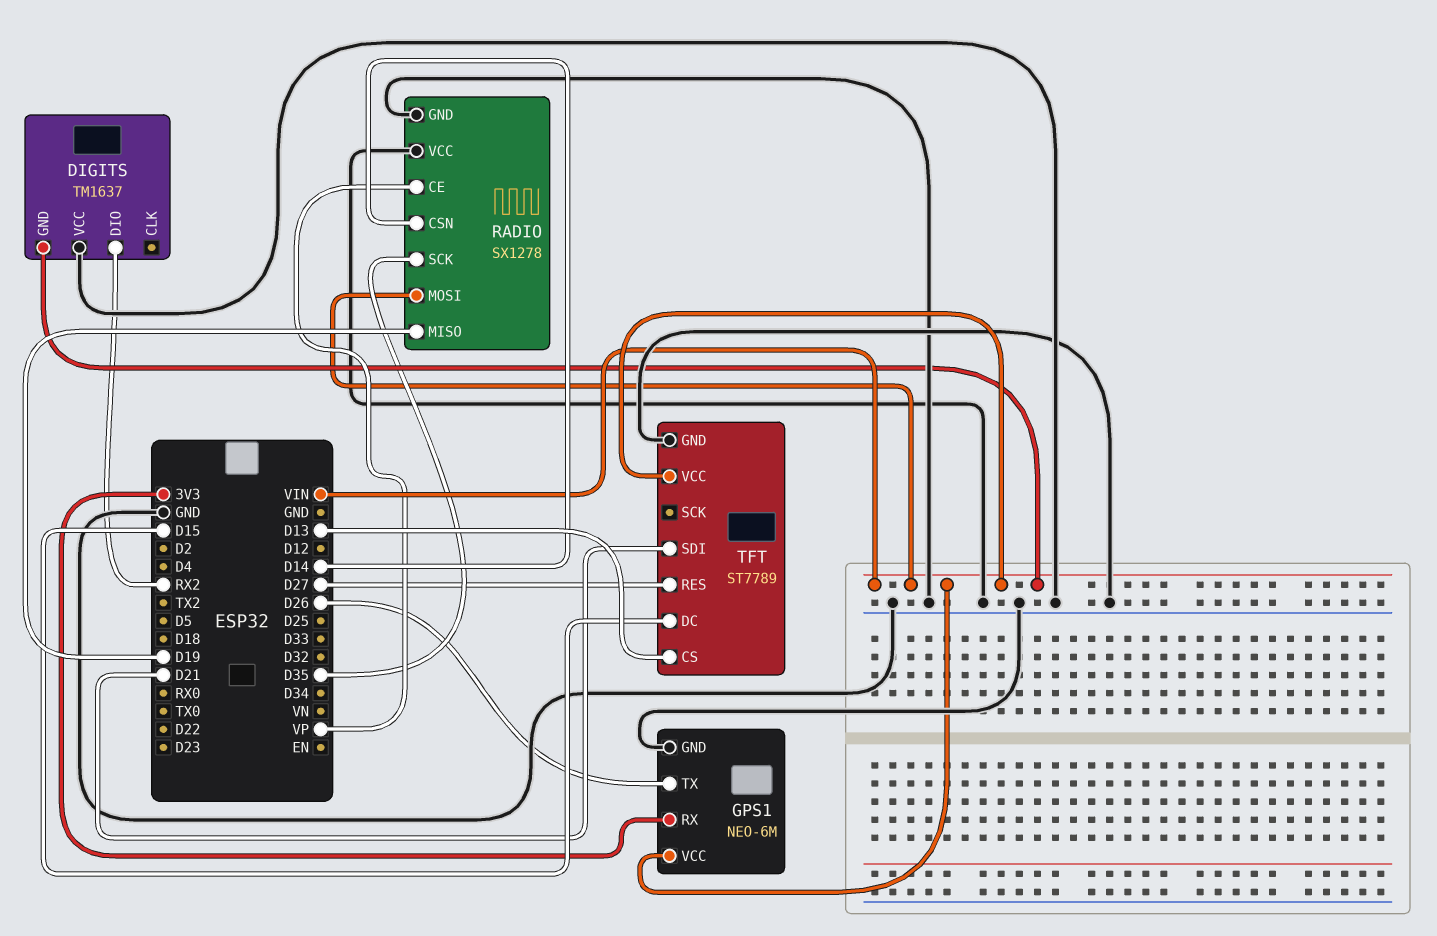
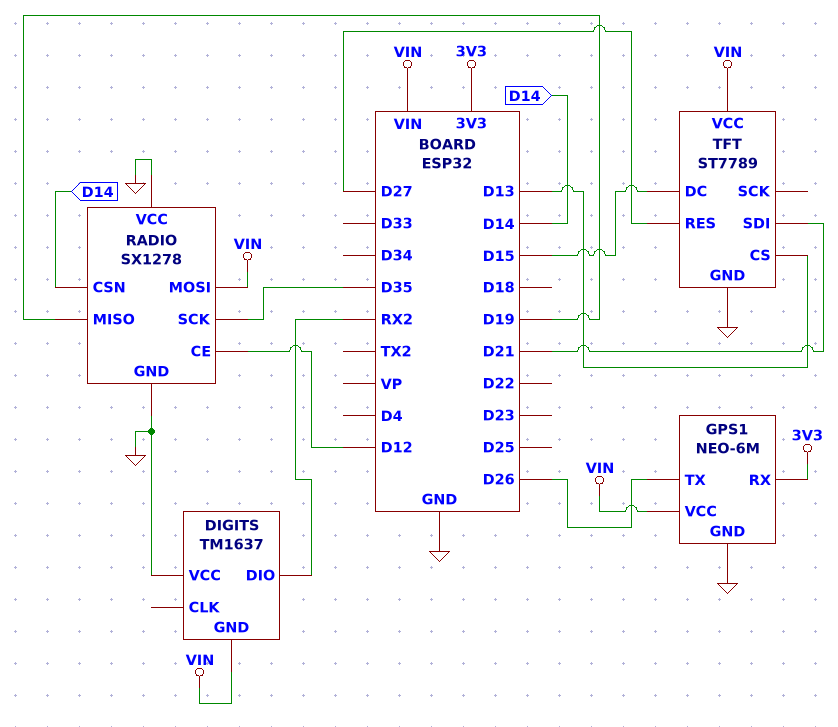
RADIO pin CE: VP -> D12

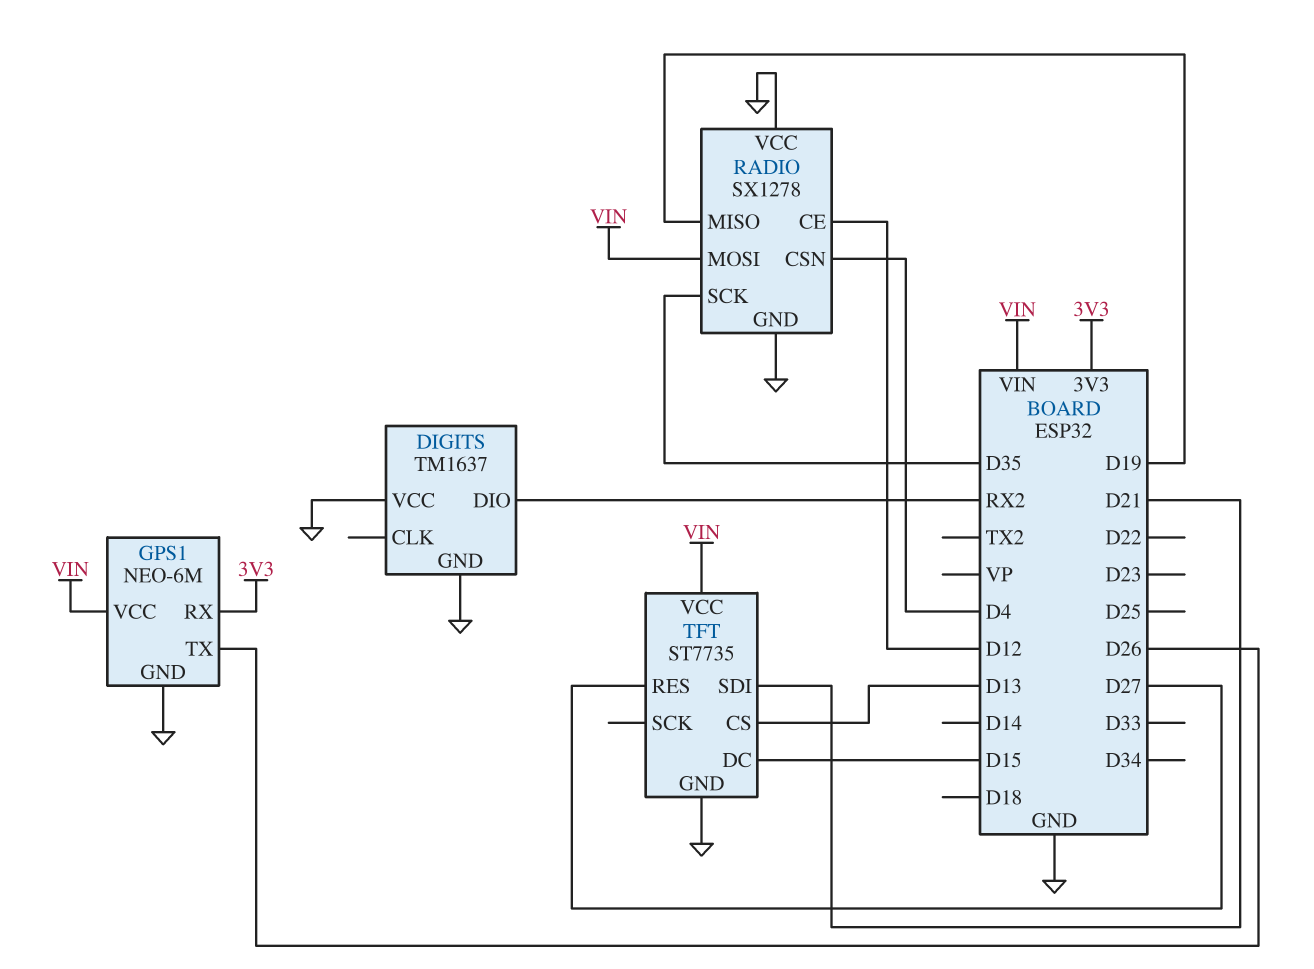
DIGITS pin GND: VIN -> GND
RADIO pin CSN: D14 -> D4
TFT: ST7789 -> ST7735

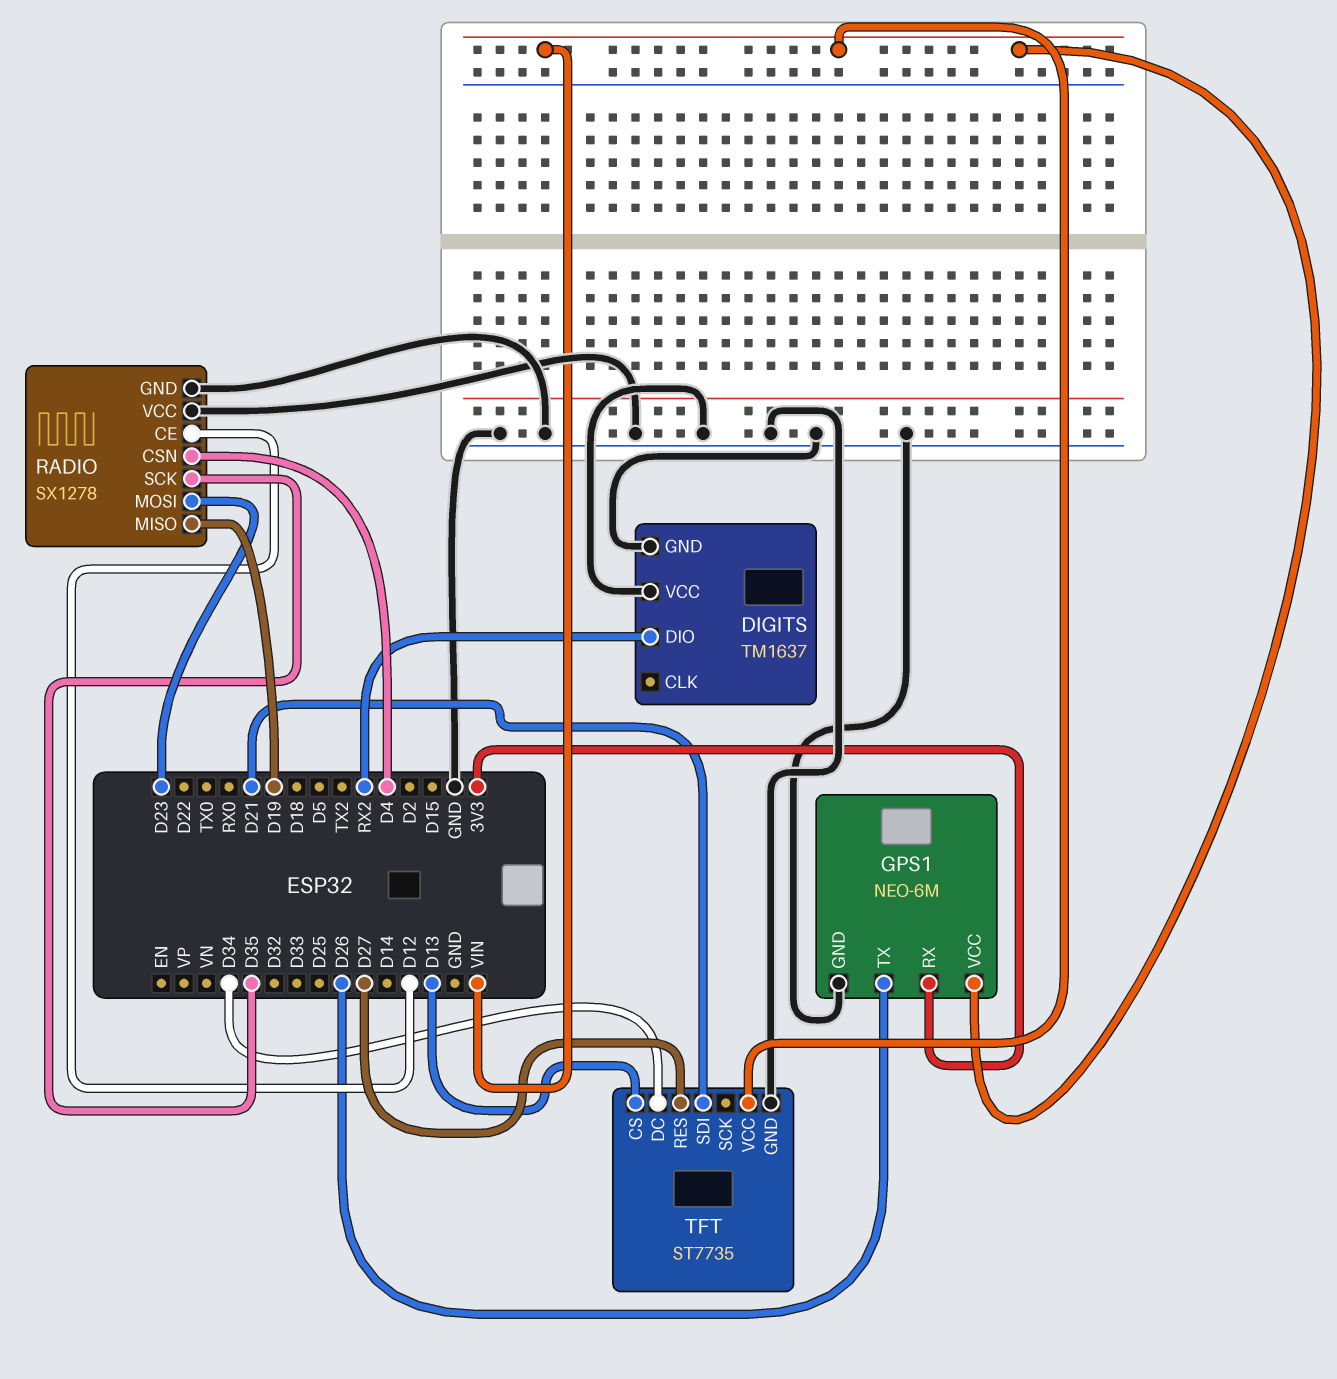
RADIO pin MOSI: VIN -> D23
TFT pin DC: D15 -> D34

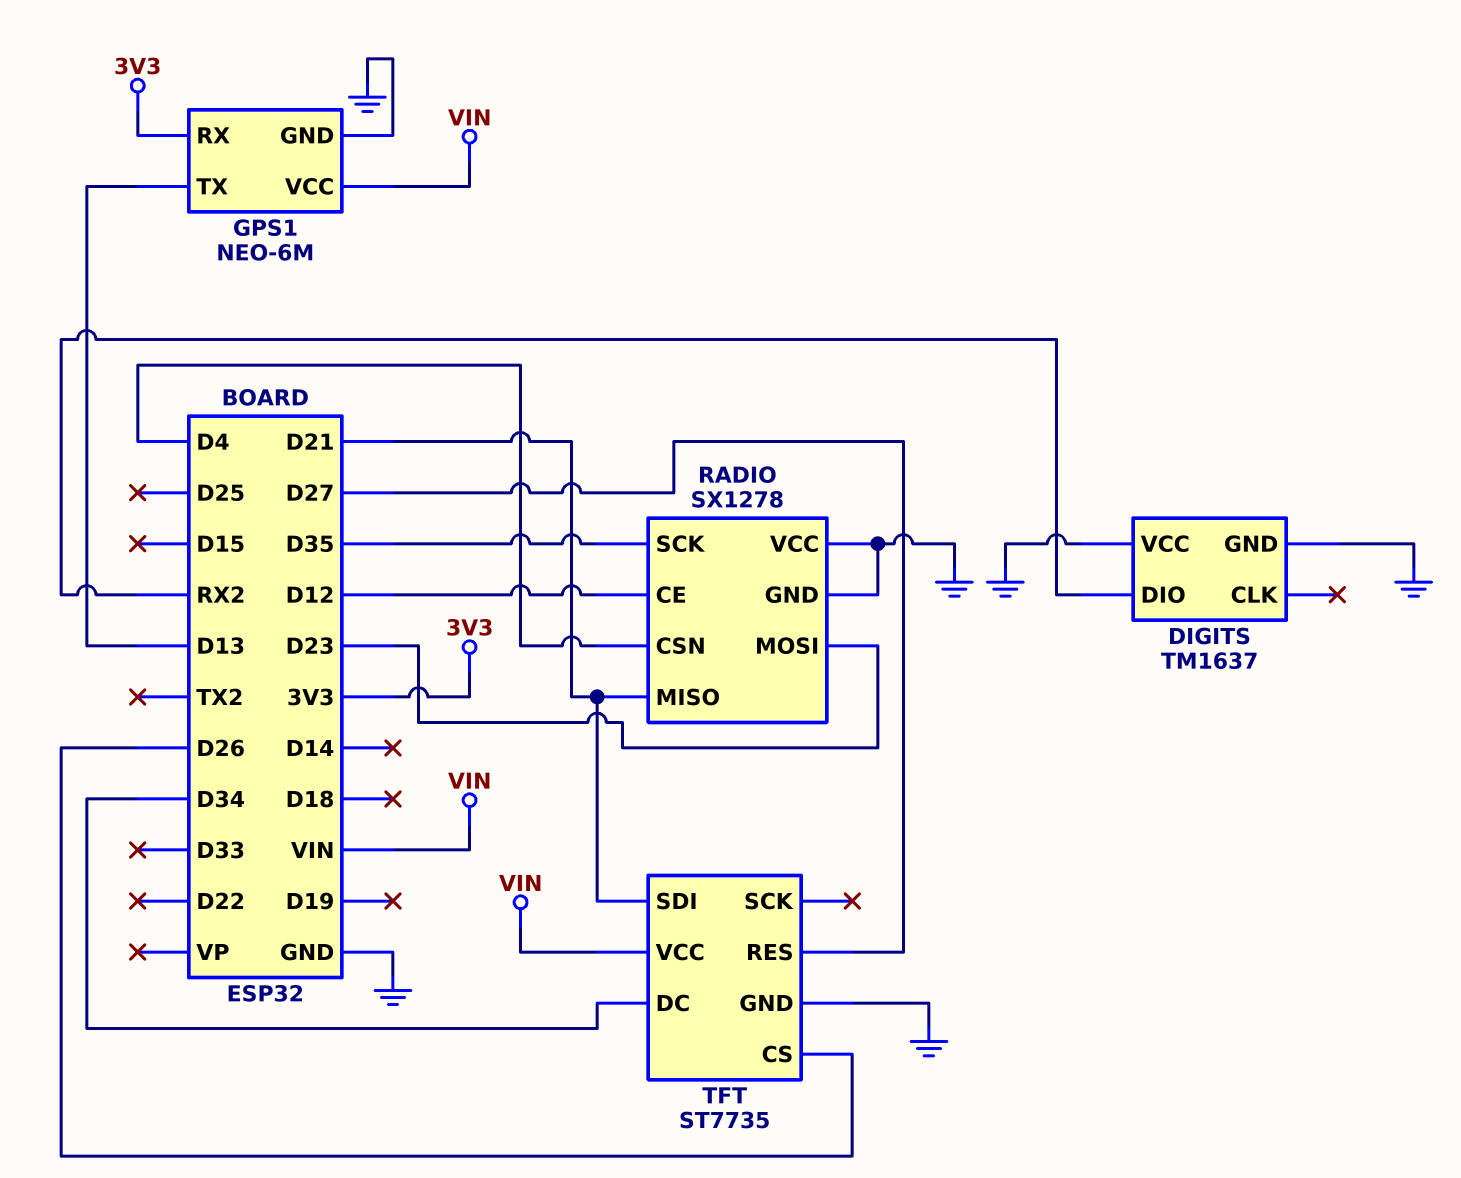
GPS1 pin TX: D26 -> D13
RADIO pin MISO: D19 -> D21
TFT pin CS: D13 -> D26

